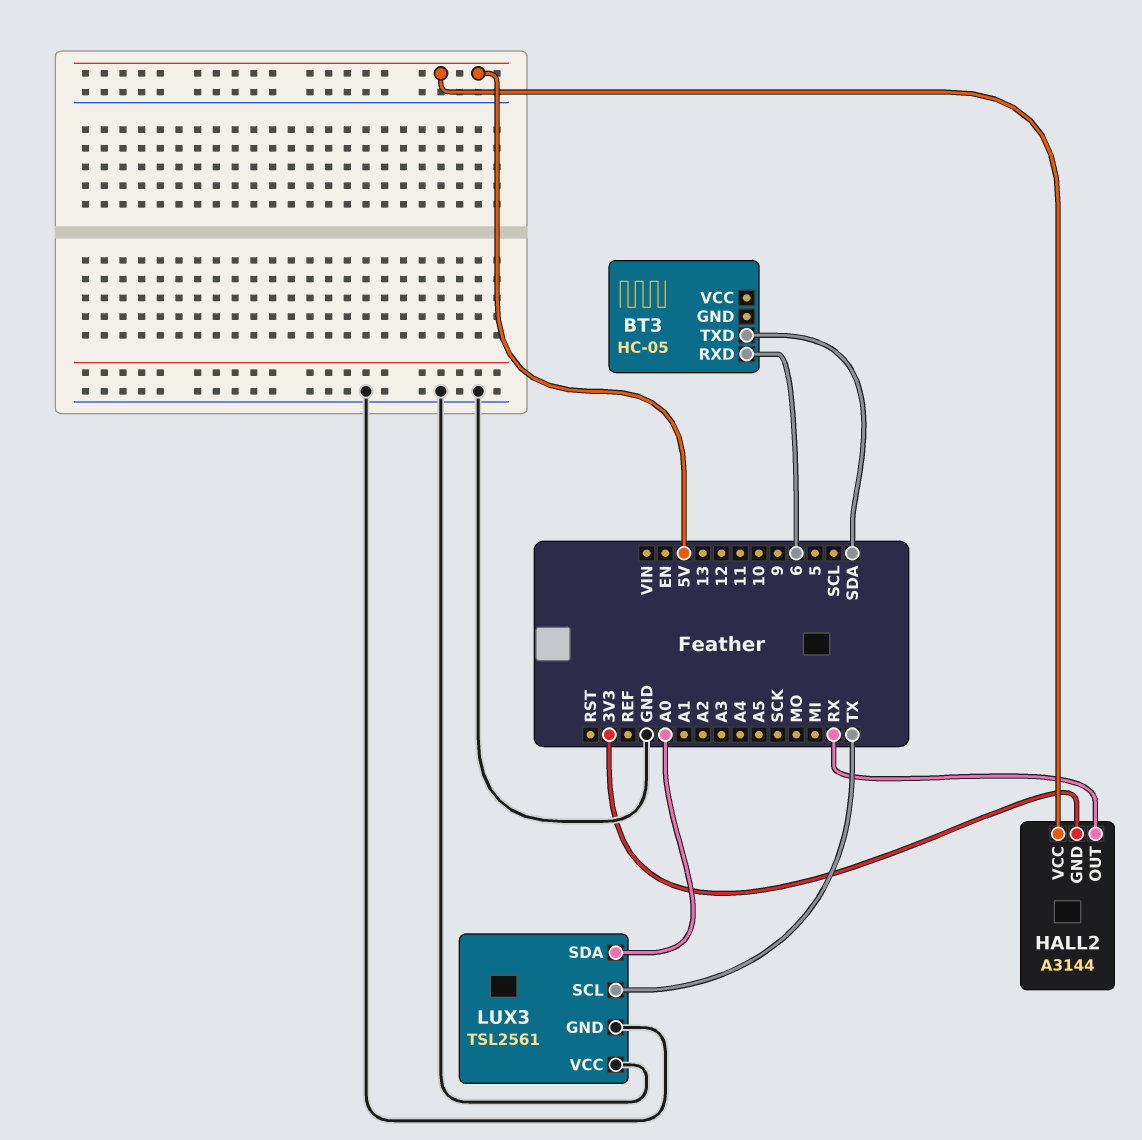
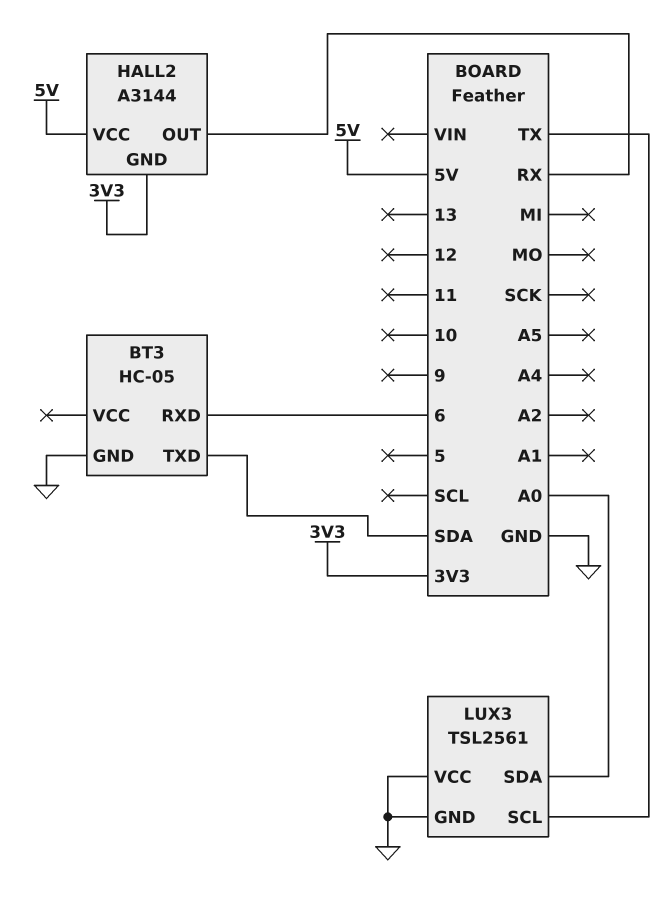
BT3 pin GND: none -> GND

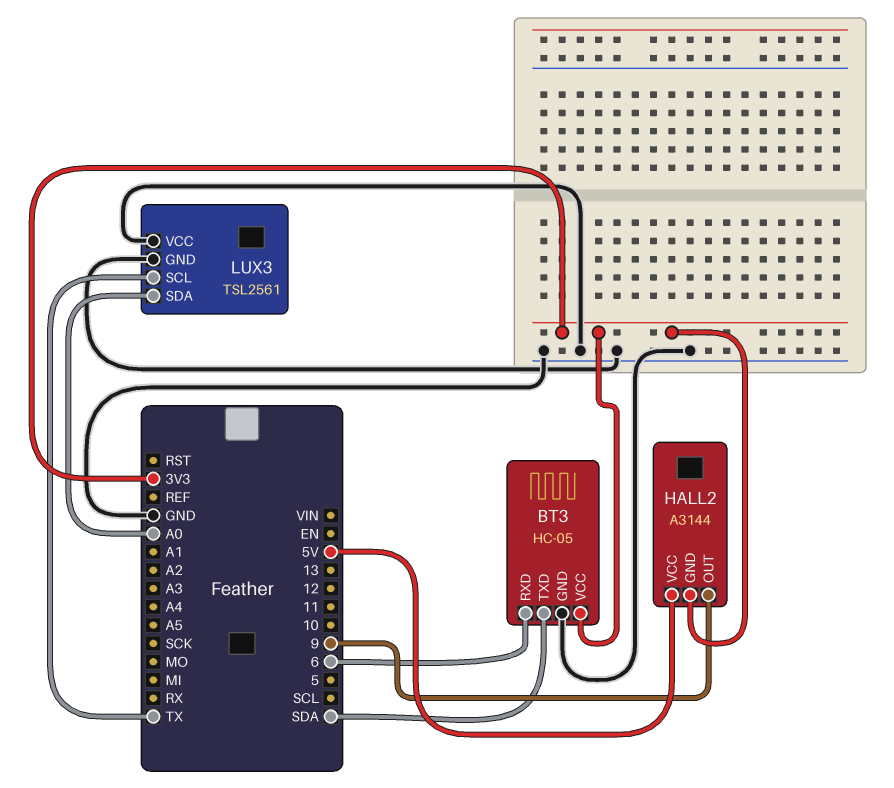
BT3 pin VCC: none -> 3V3
HALL2 pin OUT: RX -> 9

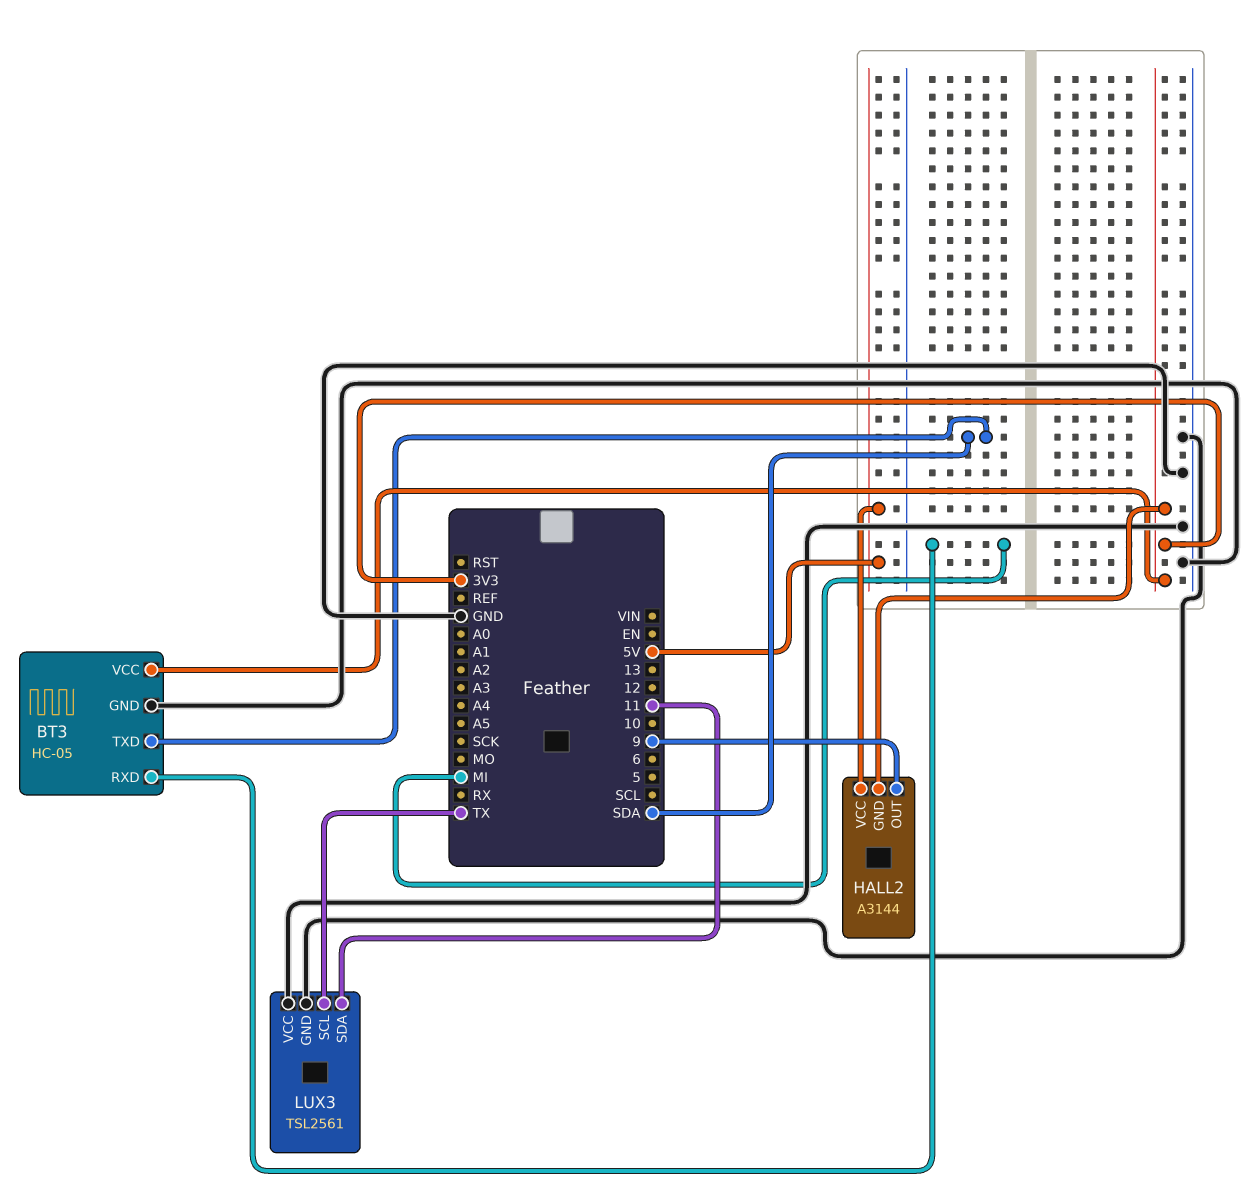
BT3 pin RXD: 6 -> MI
LUX3 pin SDA: A0 -> 11

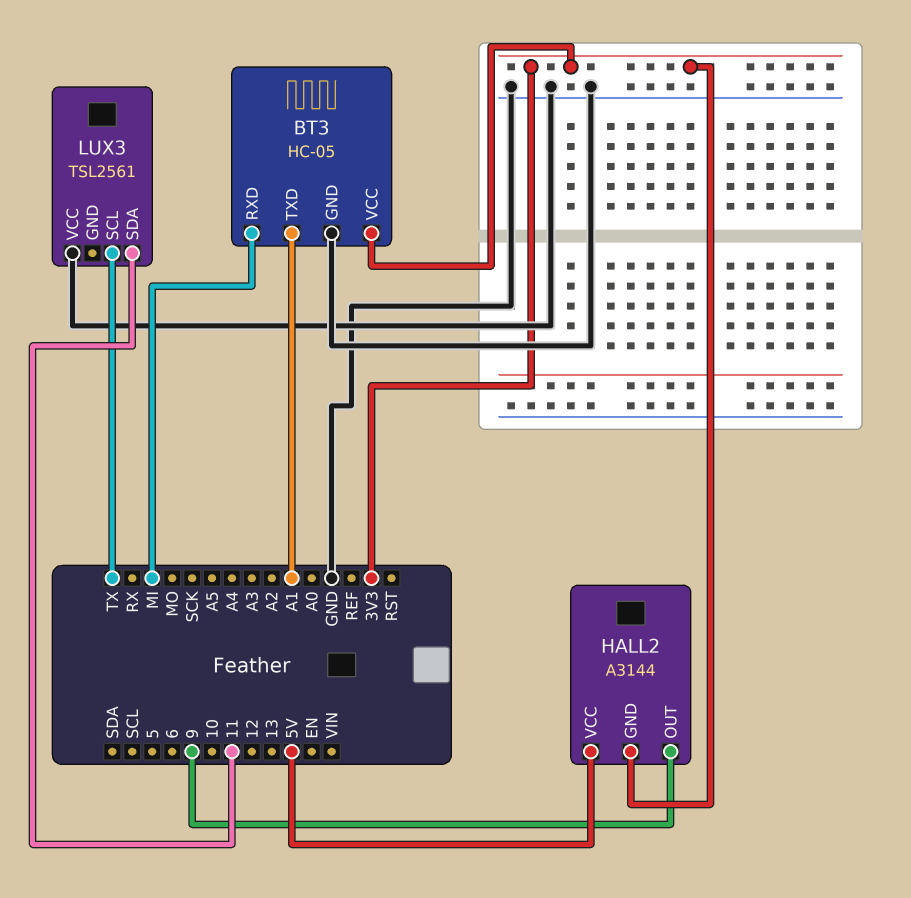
BT3 pin TXD: SDA -> A1
LUX3 pin GND: GND -> none

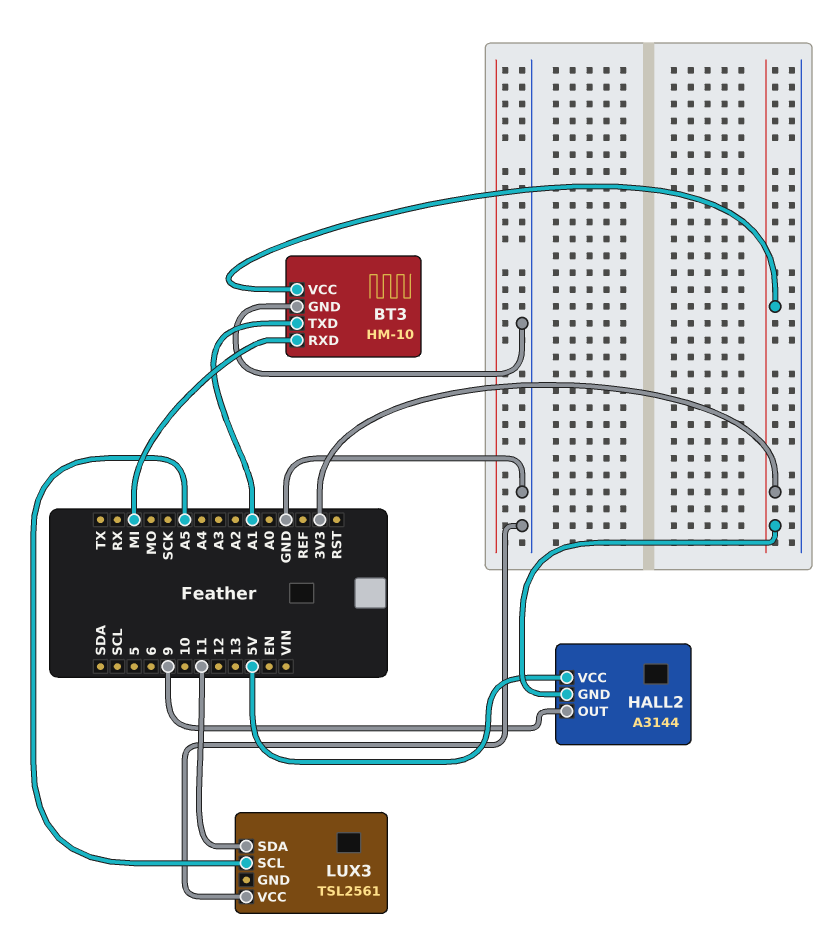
BT3: HC-05 -> HM-10
LUX3 pin SCL: TX -> A5

